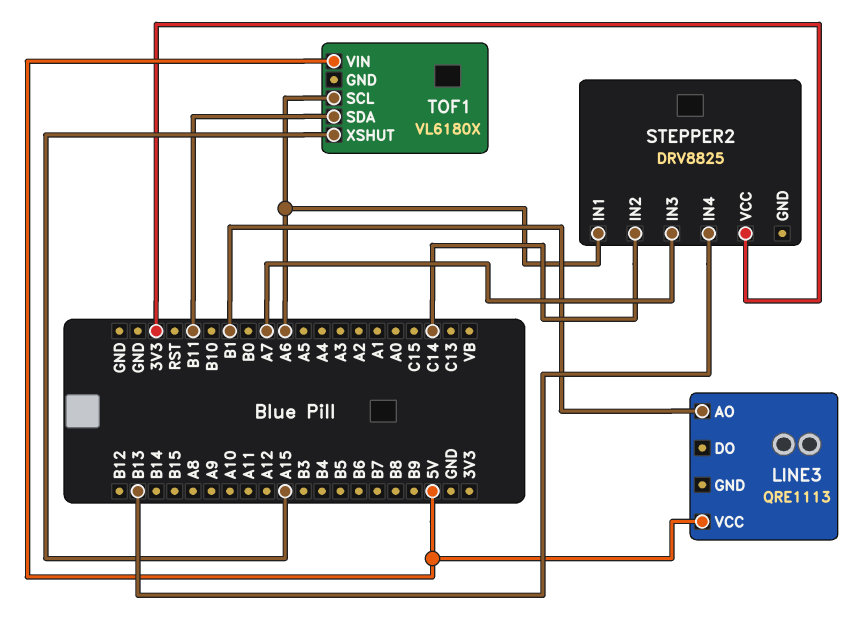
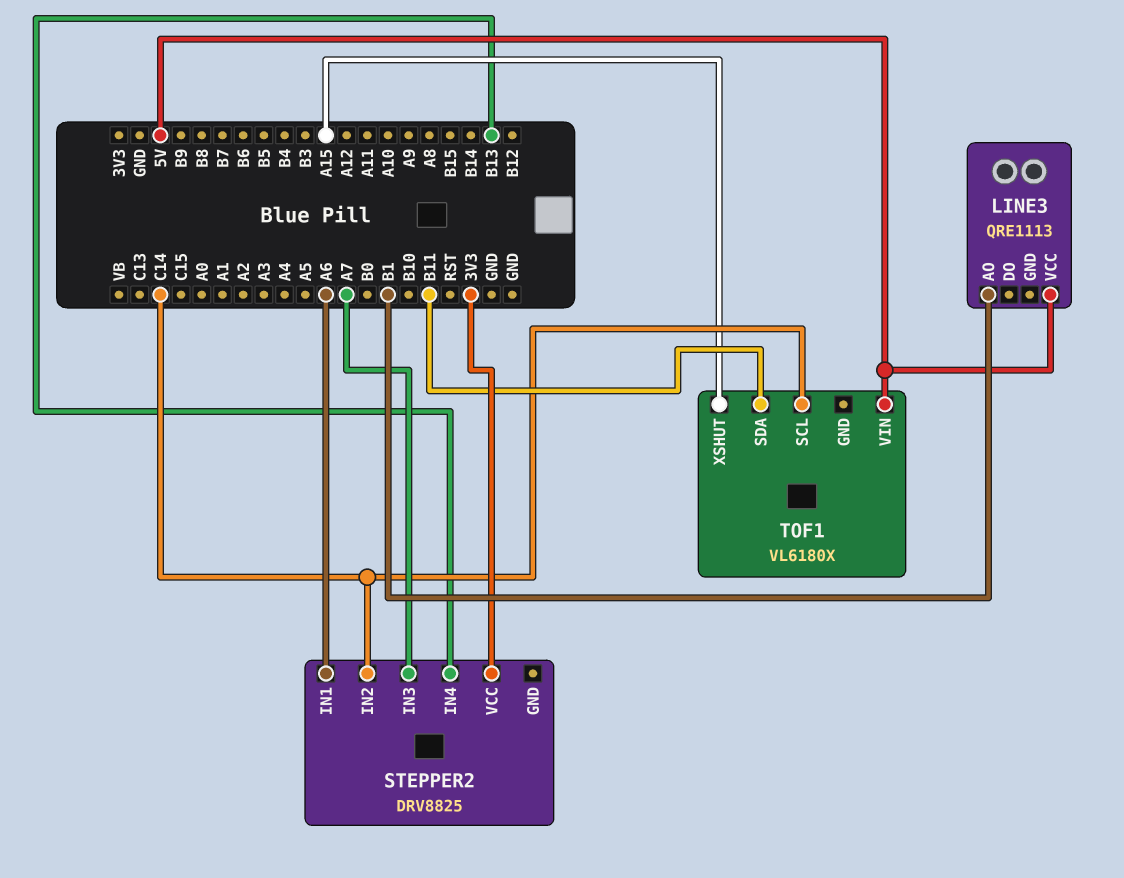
TOF1 pin SCL: A6 -> C14

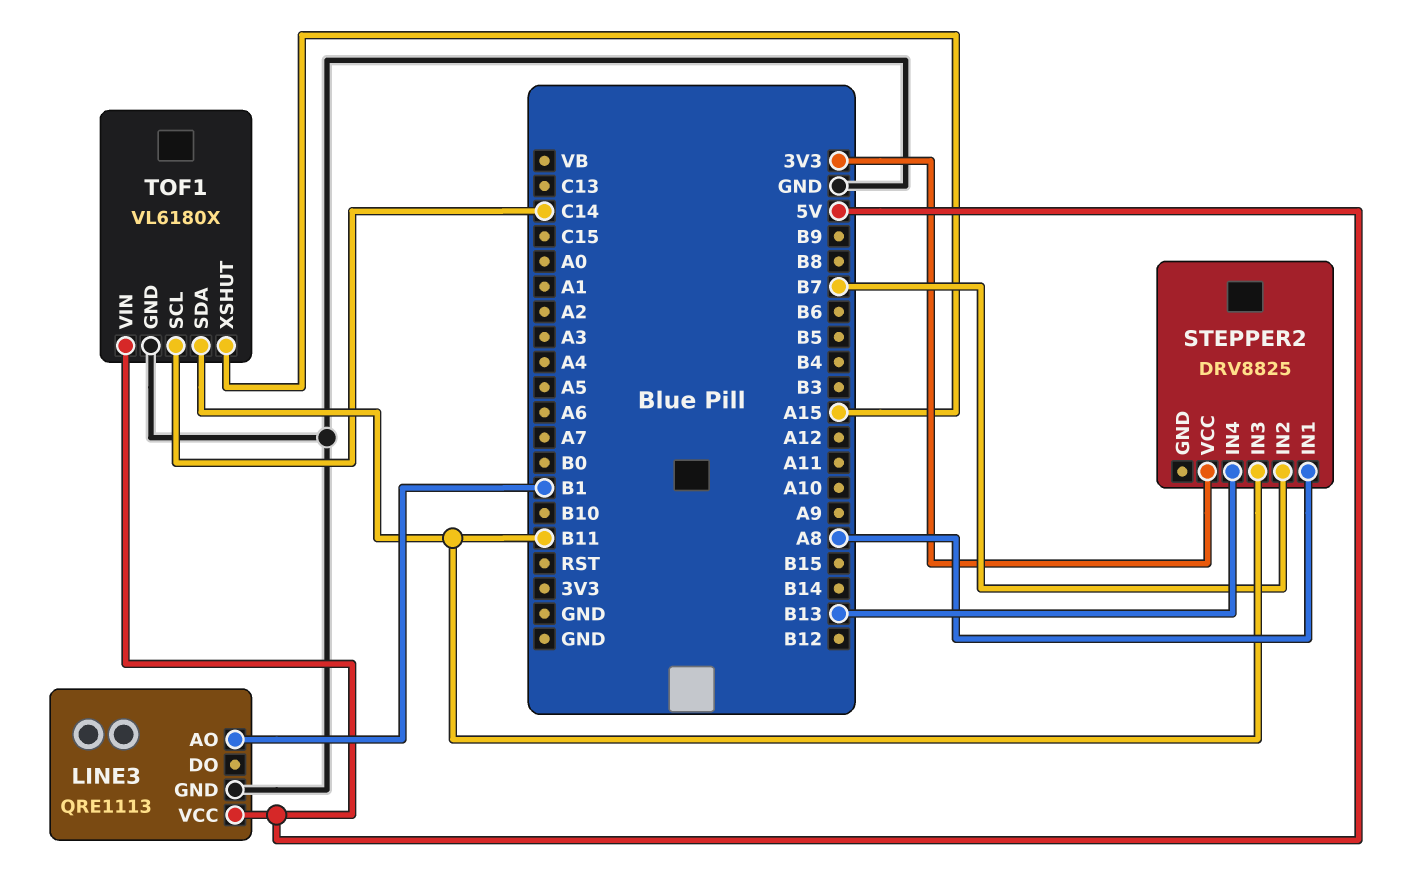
LINE3 pin GND: none -> GND
STEPPER2 pin IN1: A6 -> A8
STEPPER2 pin IN2: C14 -> B7
STEPPER2 pin IN3: A7 -> B11
TOF1 pin GND: none -> GND

